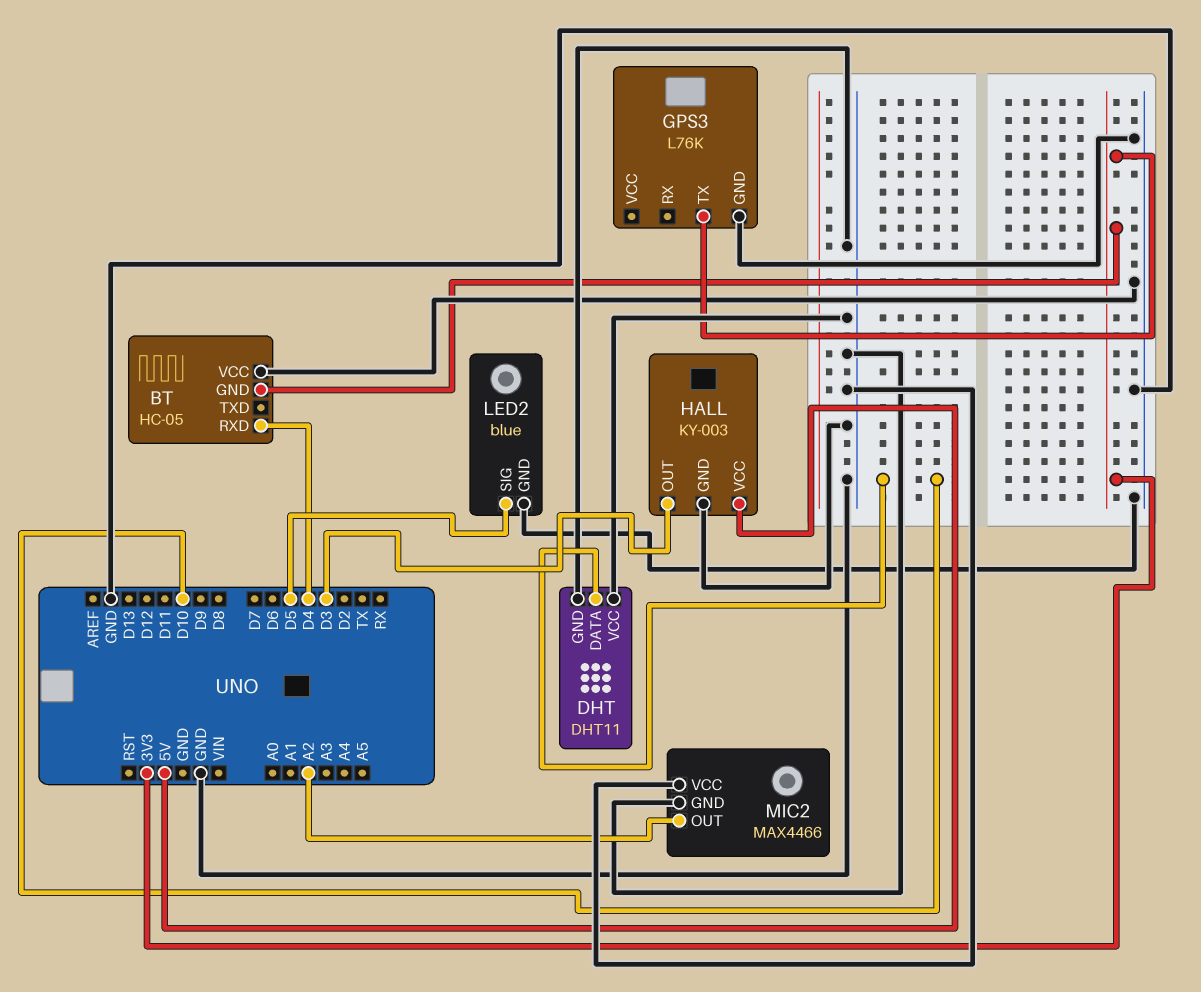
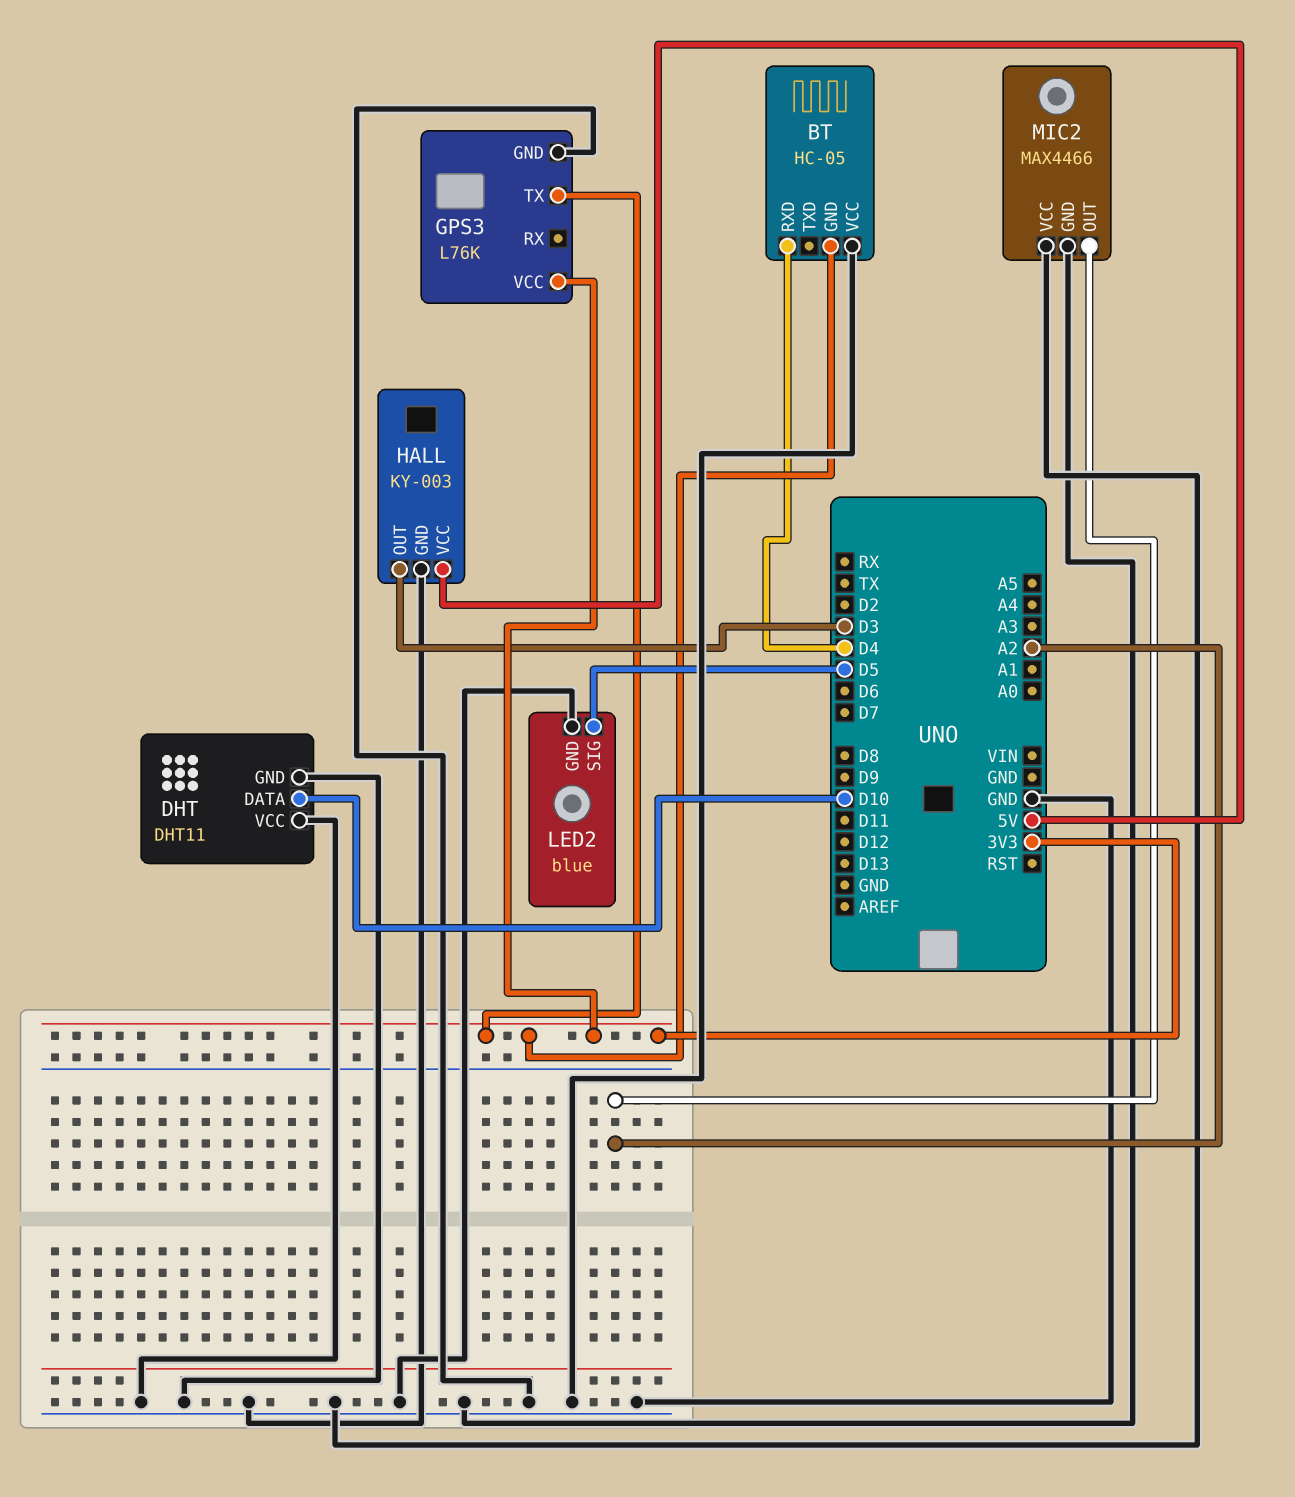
GPS3 pin VCC: none -> 3V3

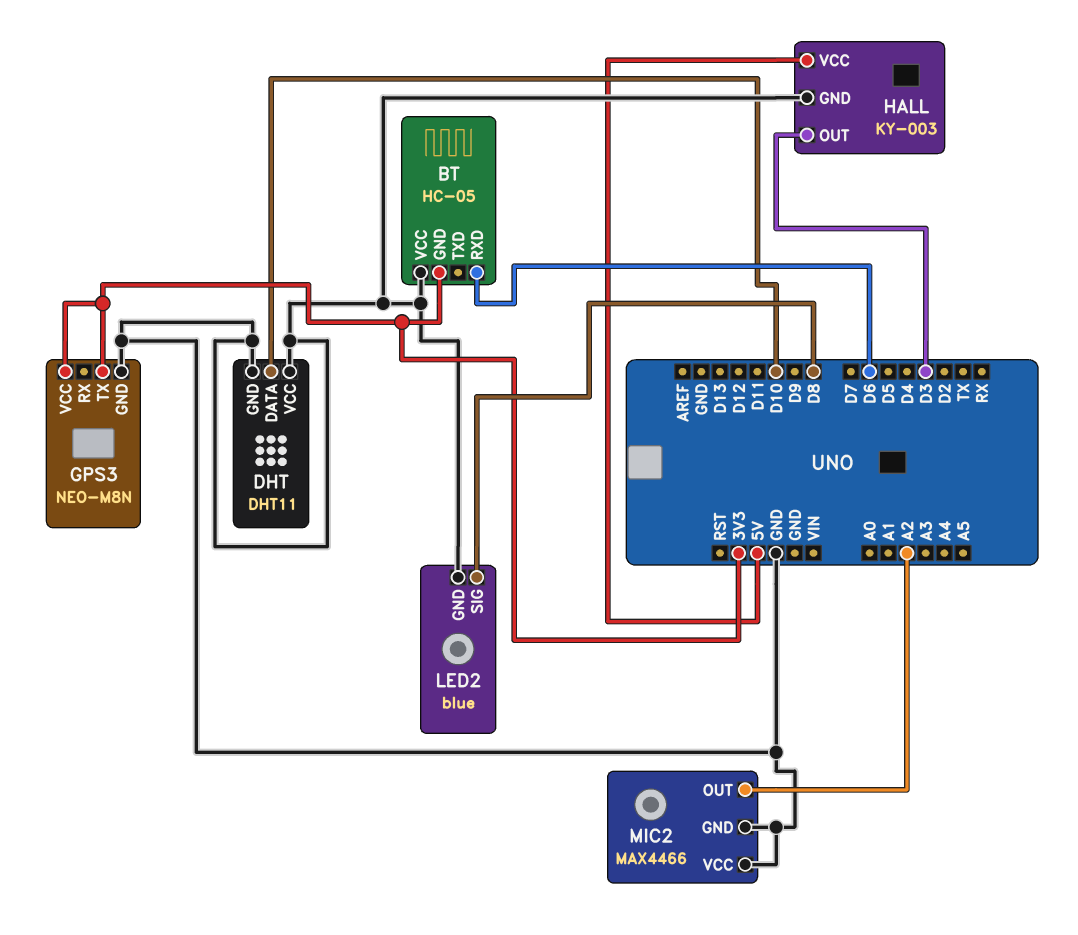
BT pin RXD: D4 -> D6
GPS3: L76K -> NEO-M8N
LED2 pin SIG: D5 -> D8

